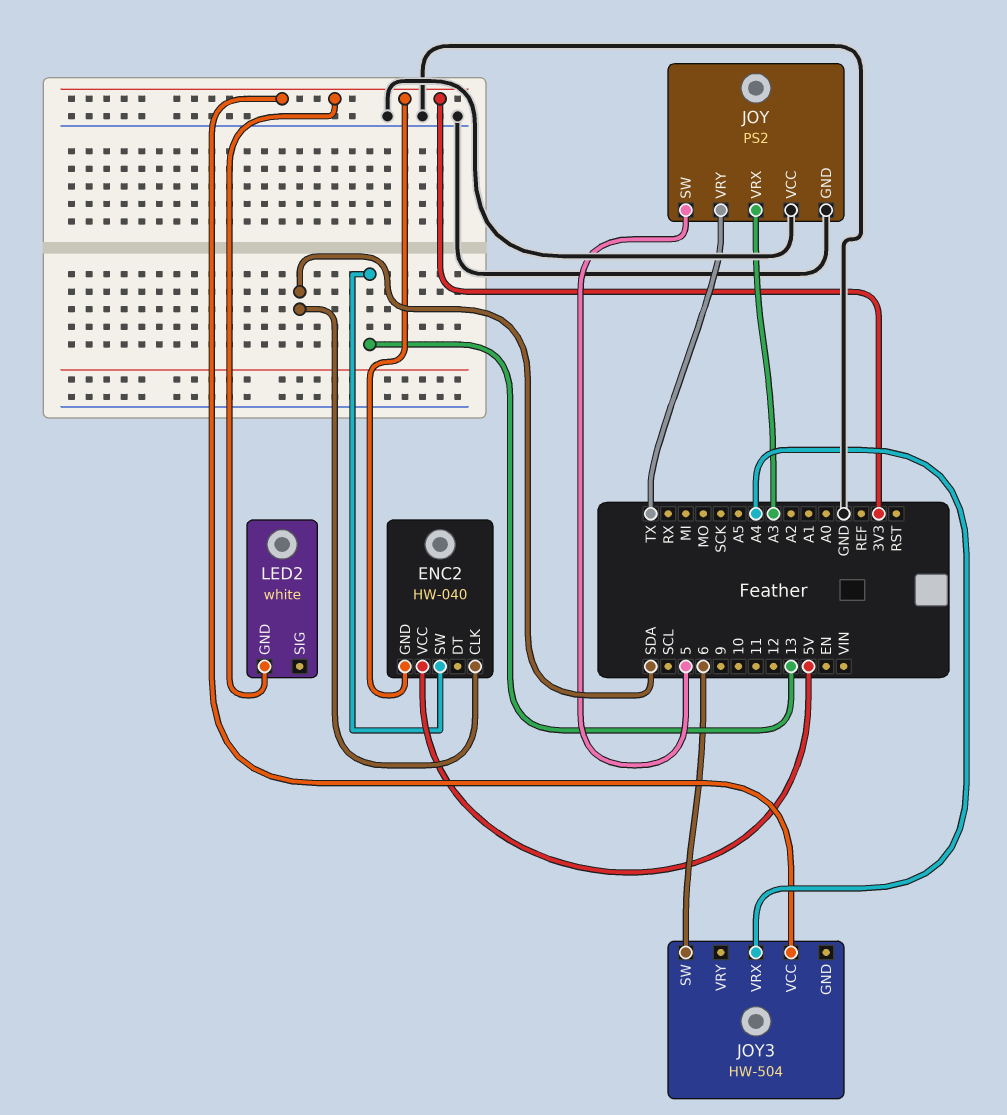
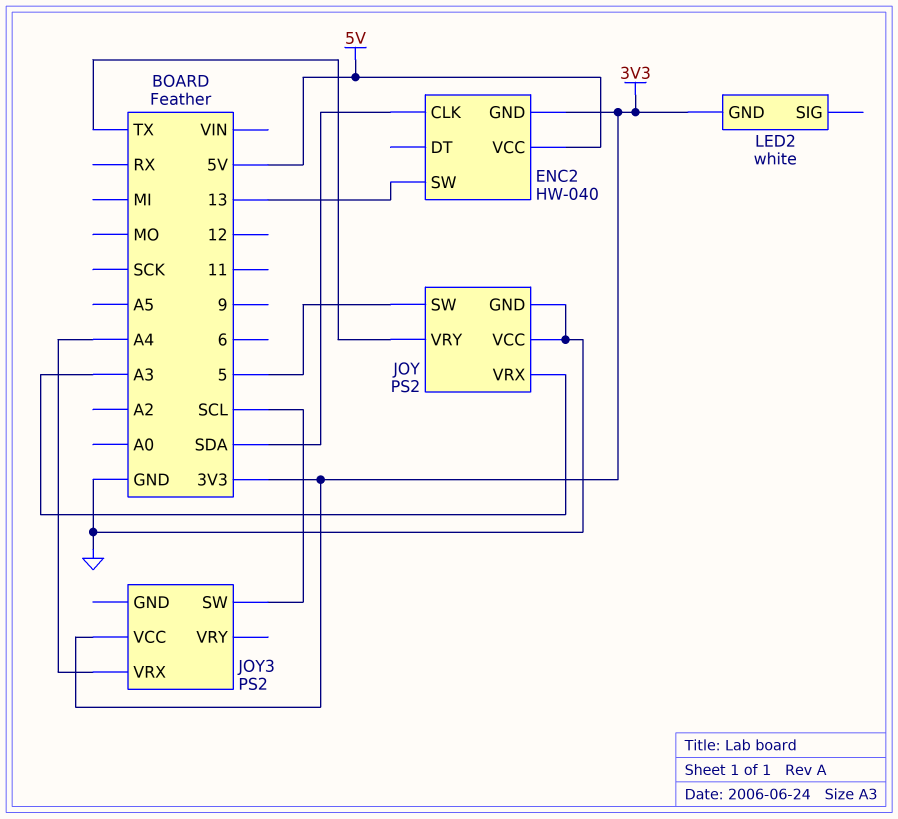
JOY3: HW-504 -> PS2
JOY3 pin SW: 6 -> SCL

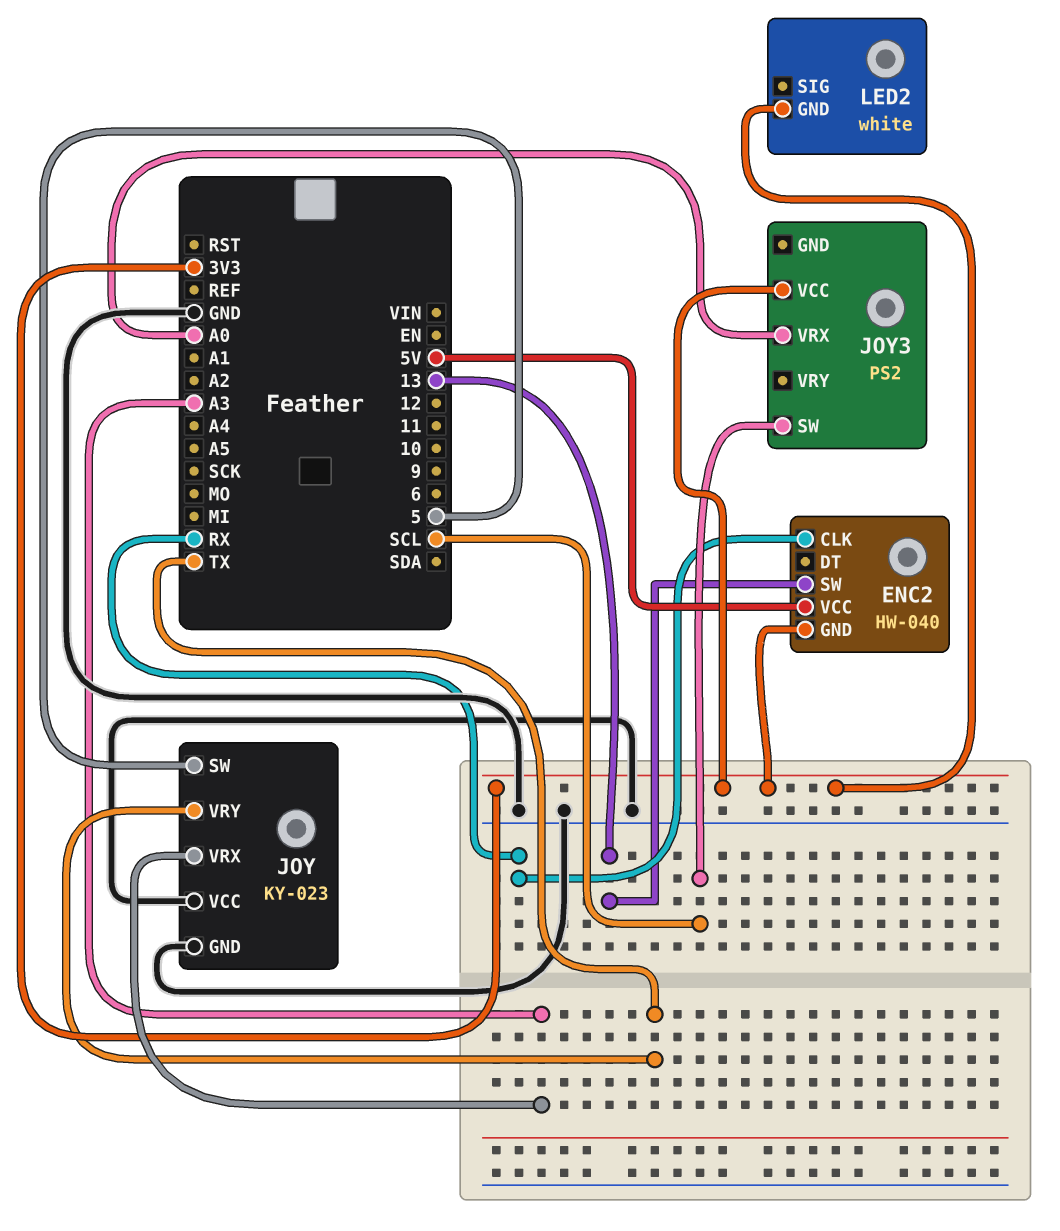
ENC2 pin CLK: SDA -> RX
JOY: PS2 -> KY-023
JOY3 pin VRX: A4 -> A0

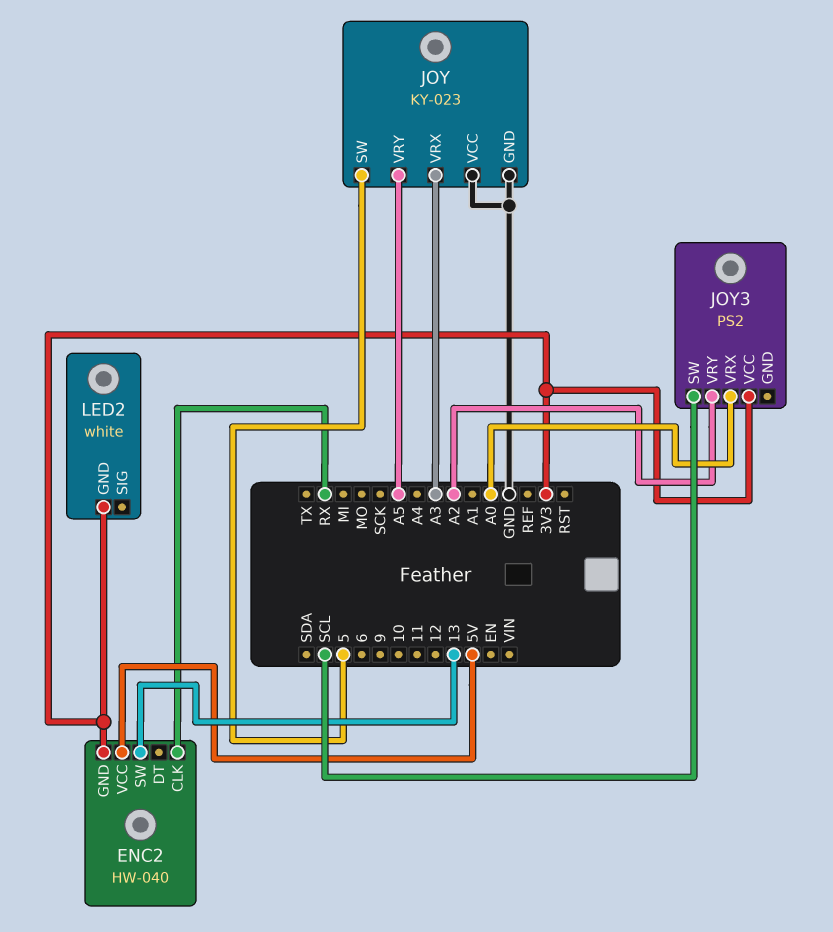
JOY pin VRY: TX -> A5
JOY3 pin VRY: none -> A2

